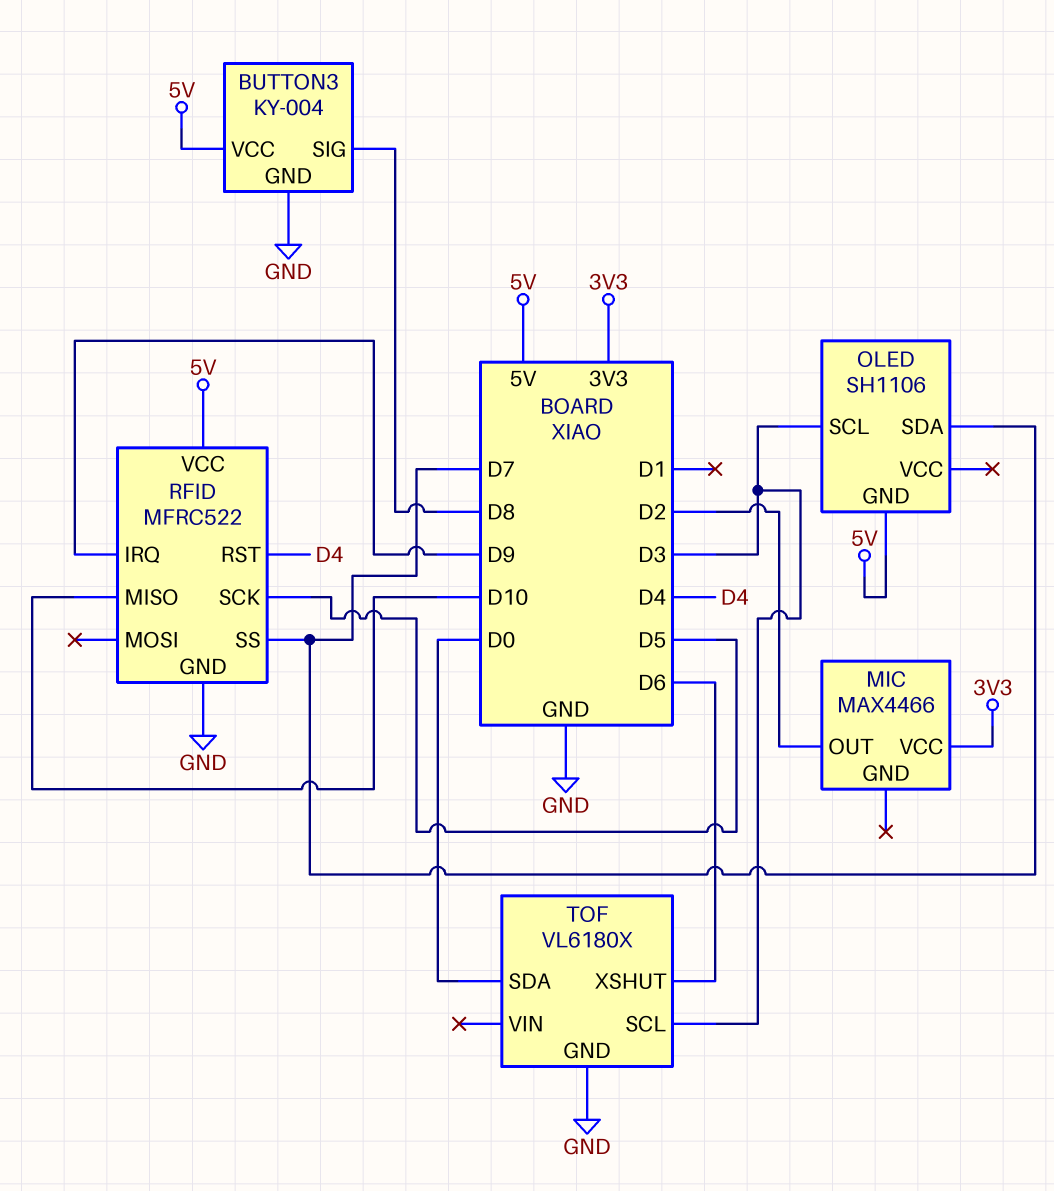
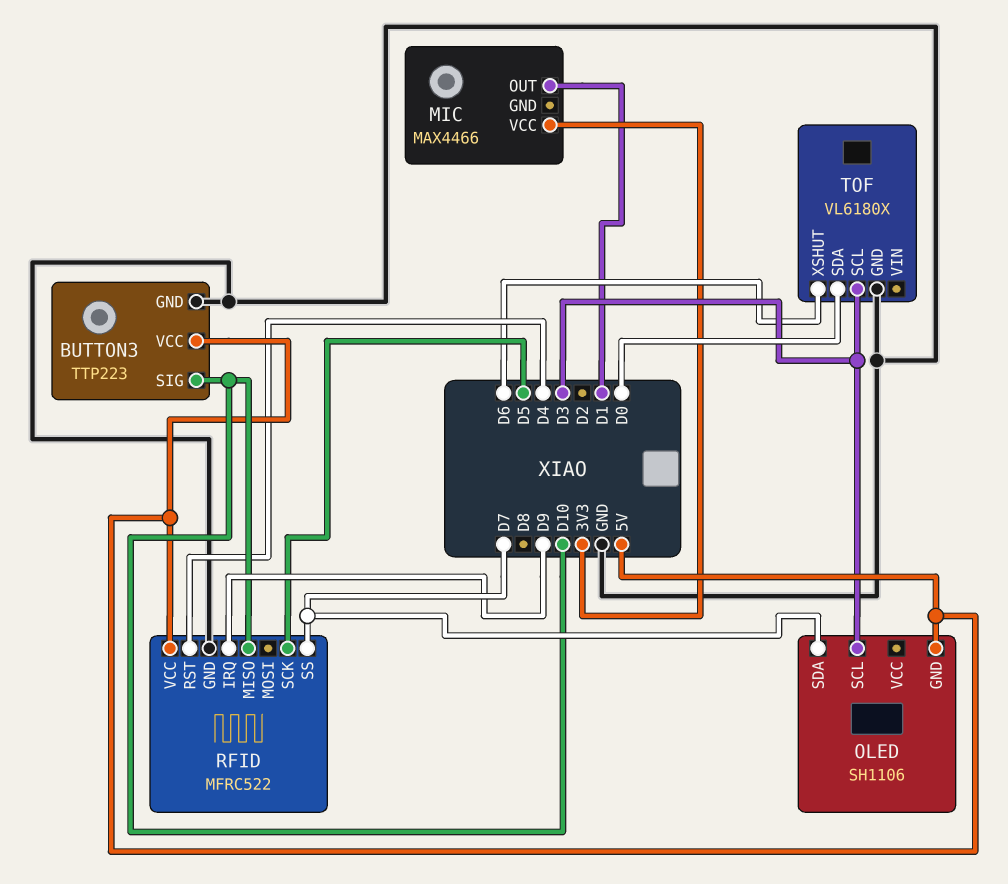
BUTTON3: KY-004 -> TTP223
BUTTON3 pin SIG: D8 -> D10
MIC pin OUT: D2 -> D1

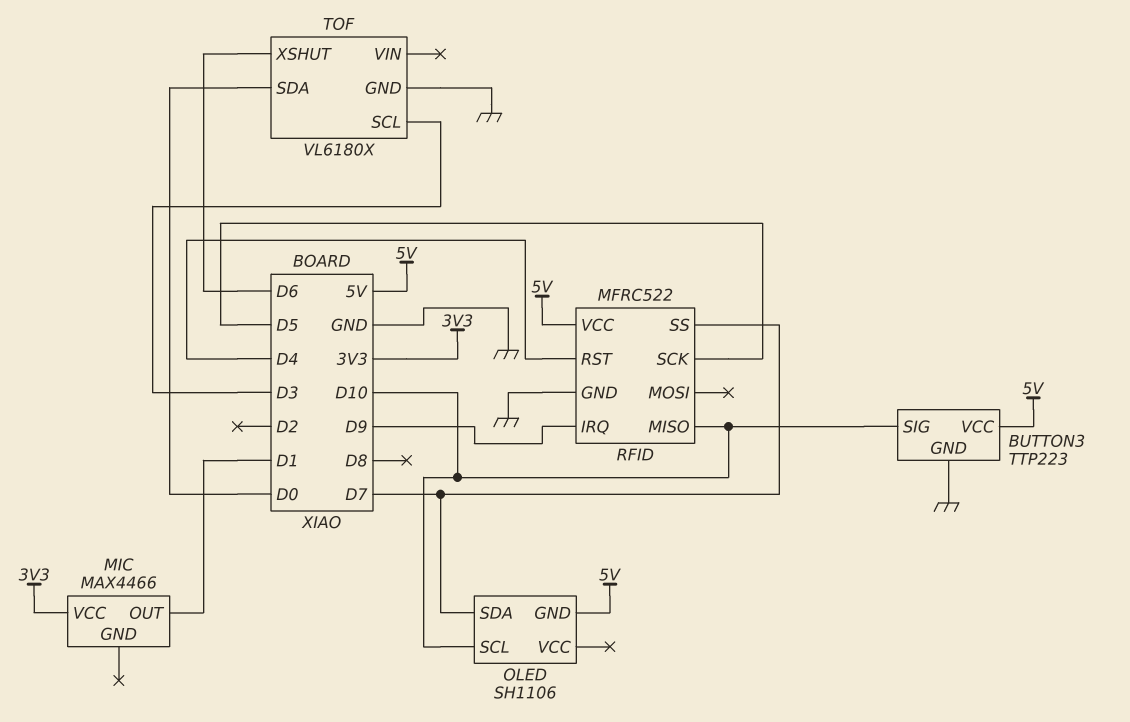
OLED pin SCL: D3 -> D10

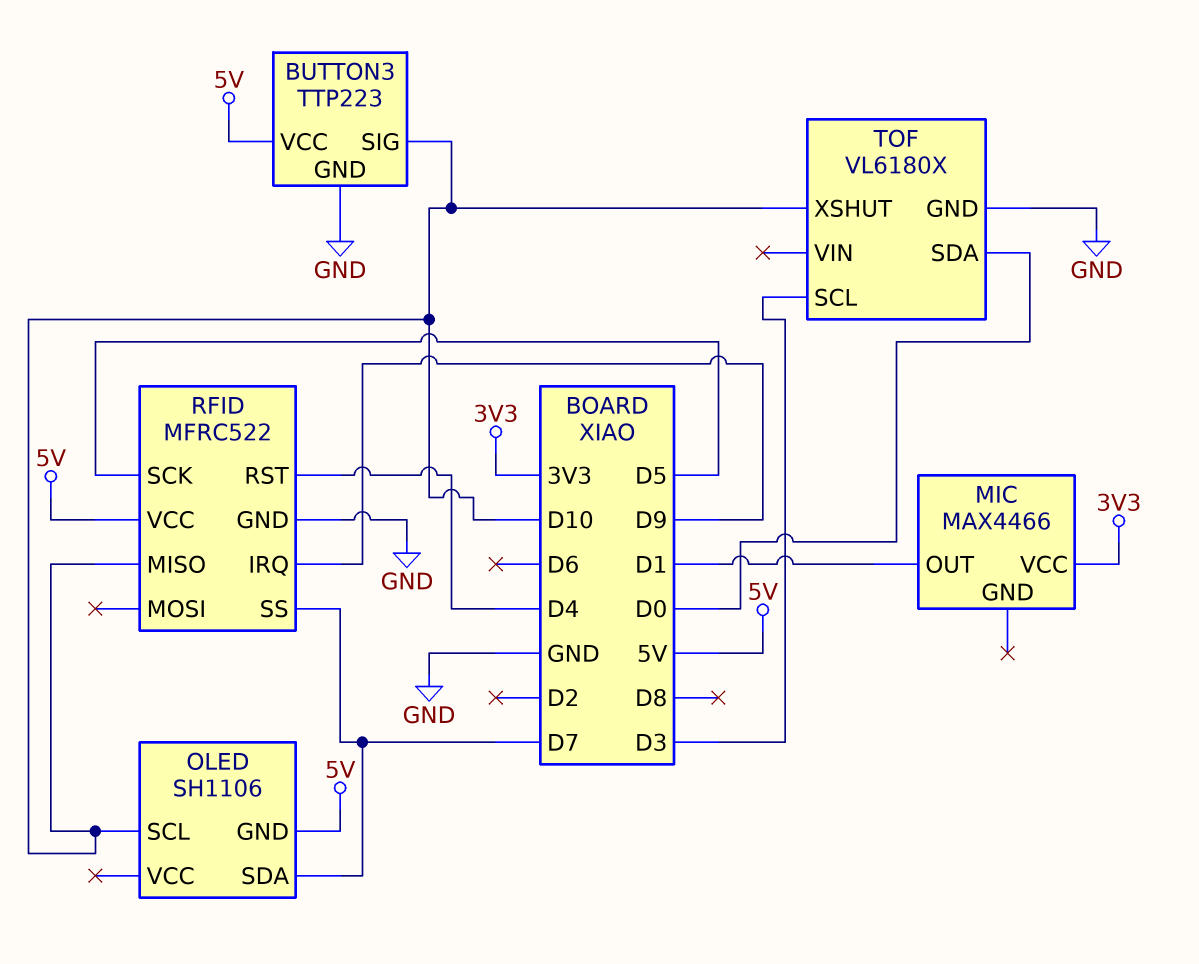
TOF pin XSHUT: D6 -> D10

